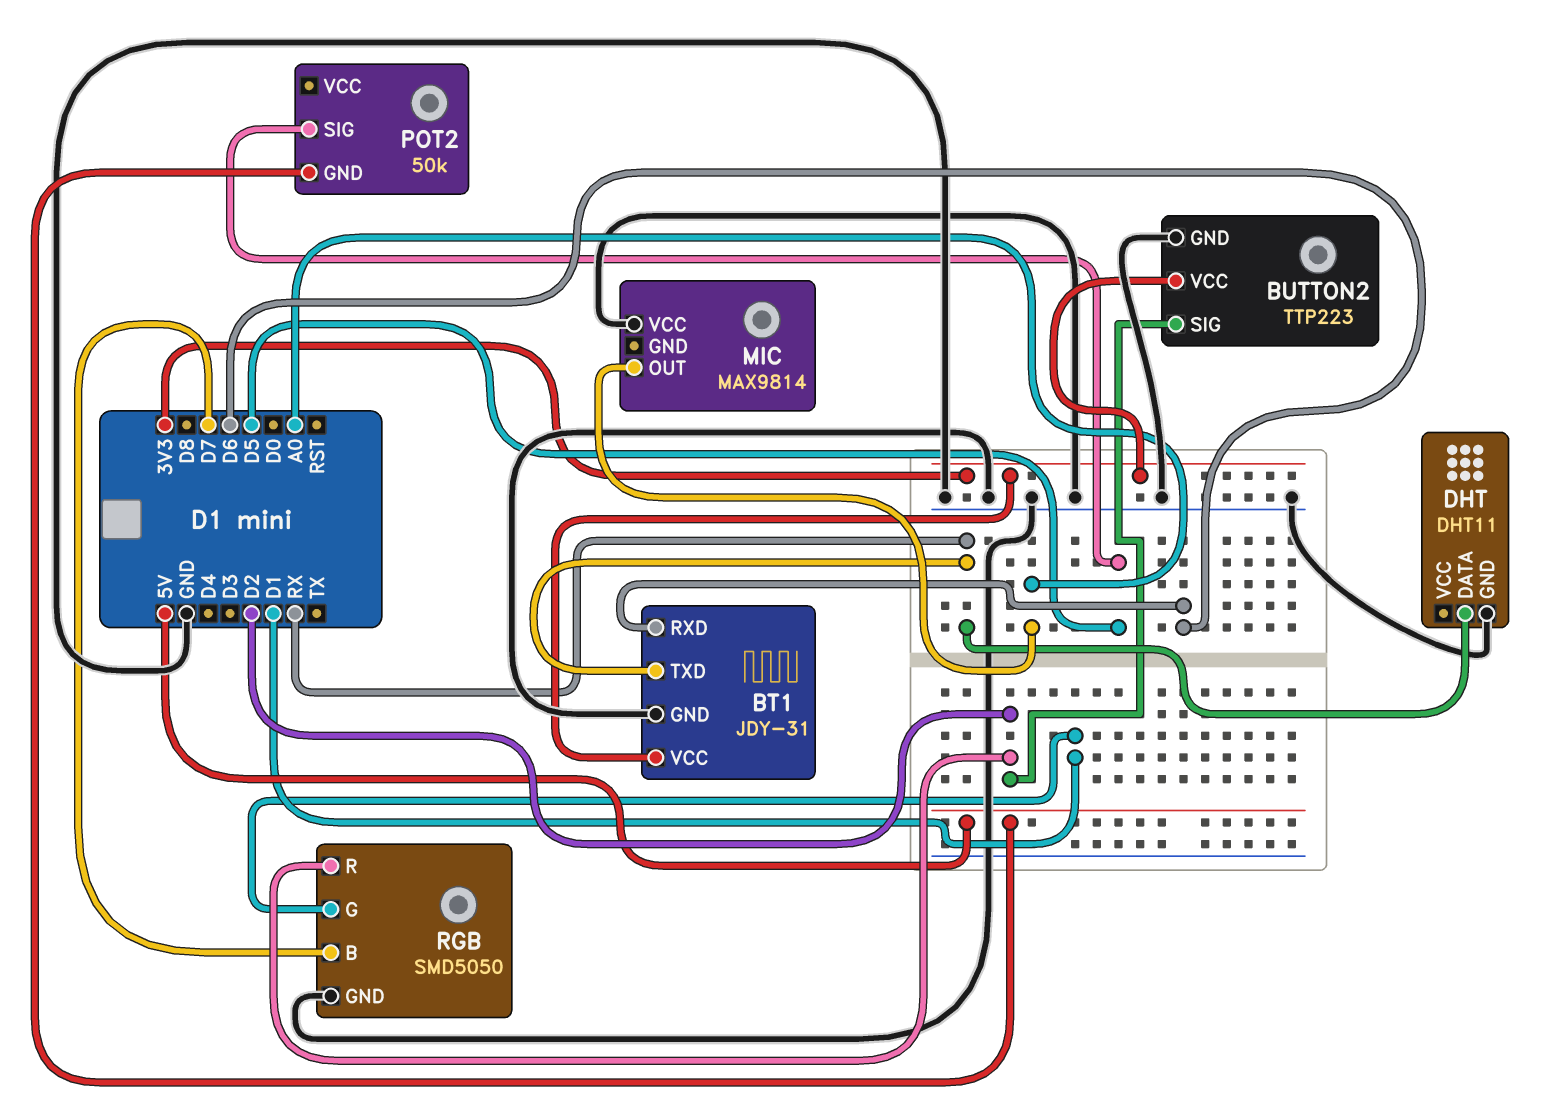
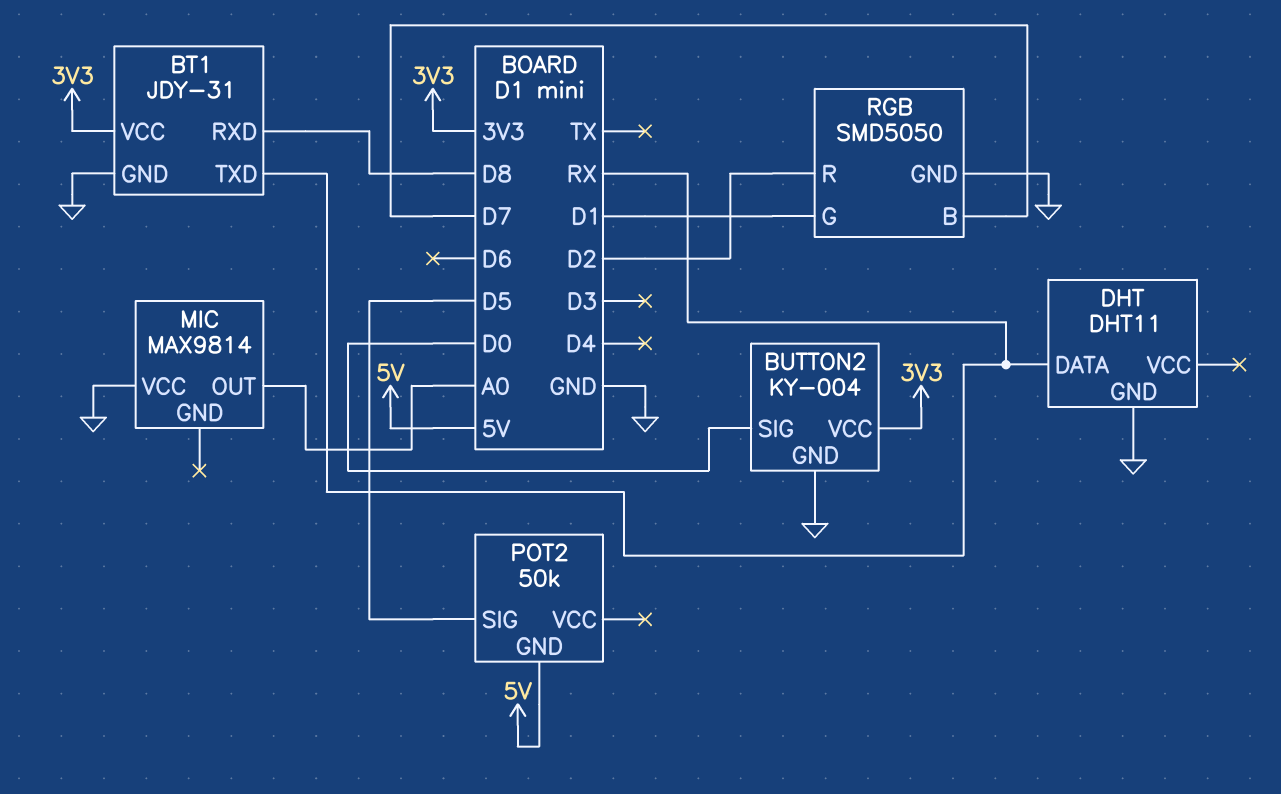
BT1 pin RXD: D6 -> D8
BUTTON2: TTP223 -> KY-004
BUTTON2 pin SIG: D2 -> D0

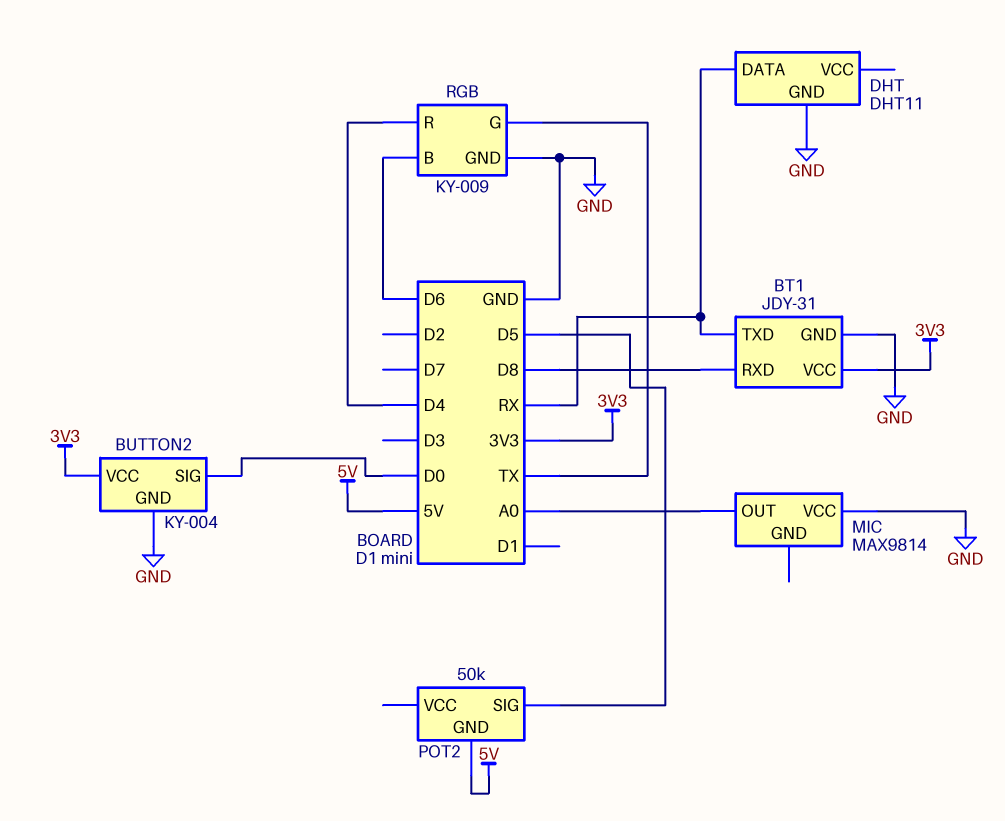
RGB: SMD5050 -> KY-009
RGB pin B: D7 -> D6
RGB pin G: D1 -> TX
RGB pin R: D2 -> D4

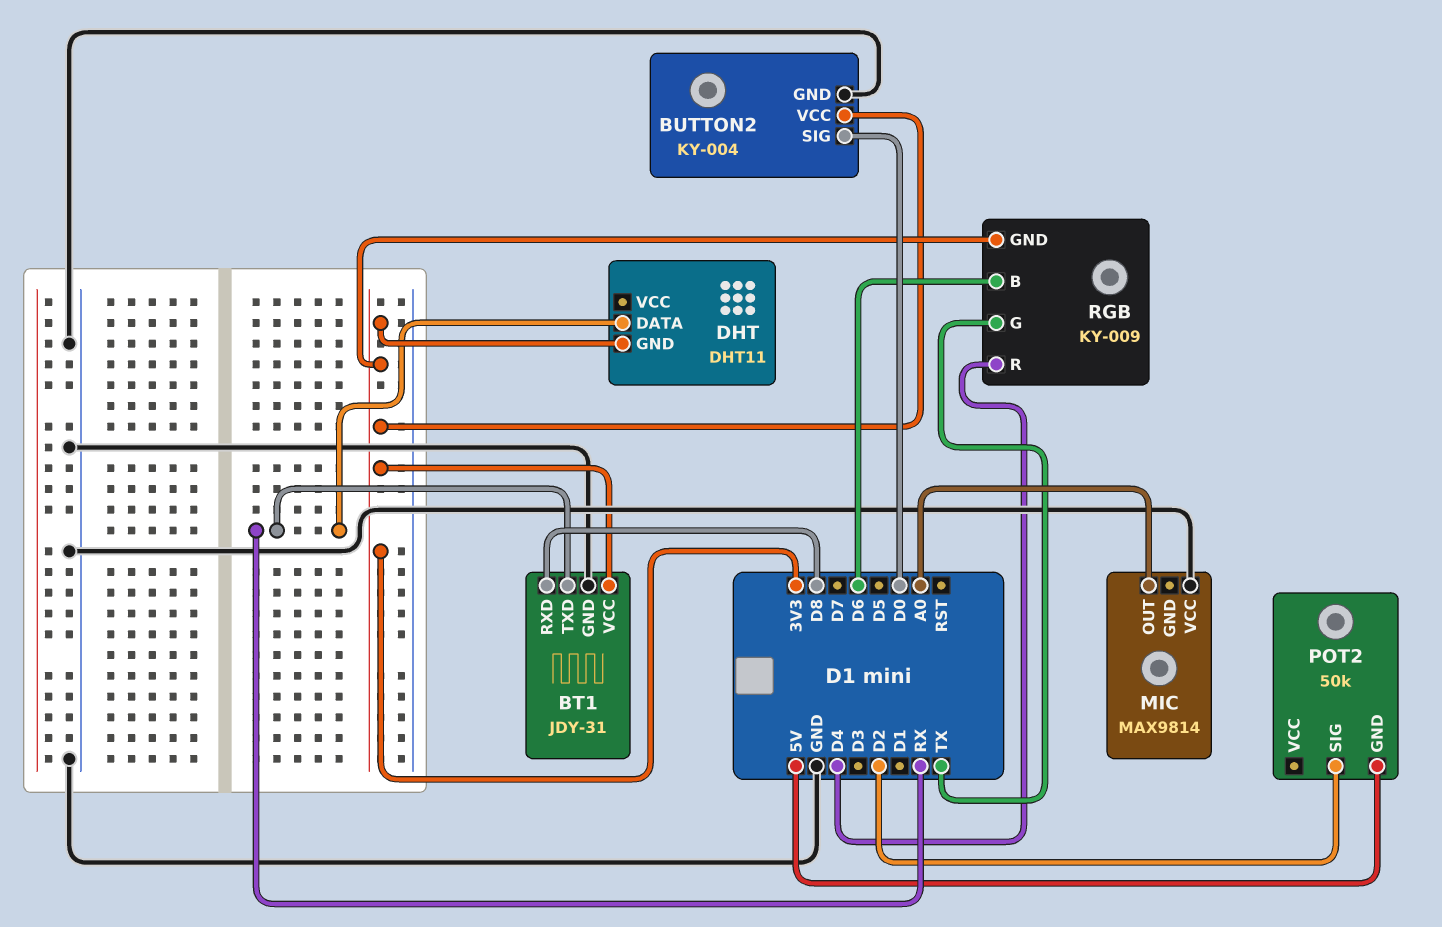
DHT pin GND: GND -> 3V3
POT2 pin SIG: D5 -> D2
RGB pin GND: GND -> 3V3

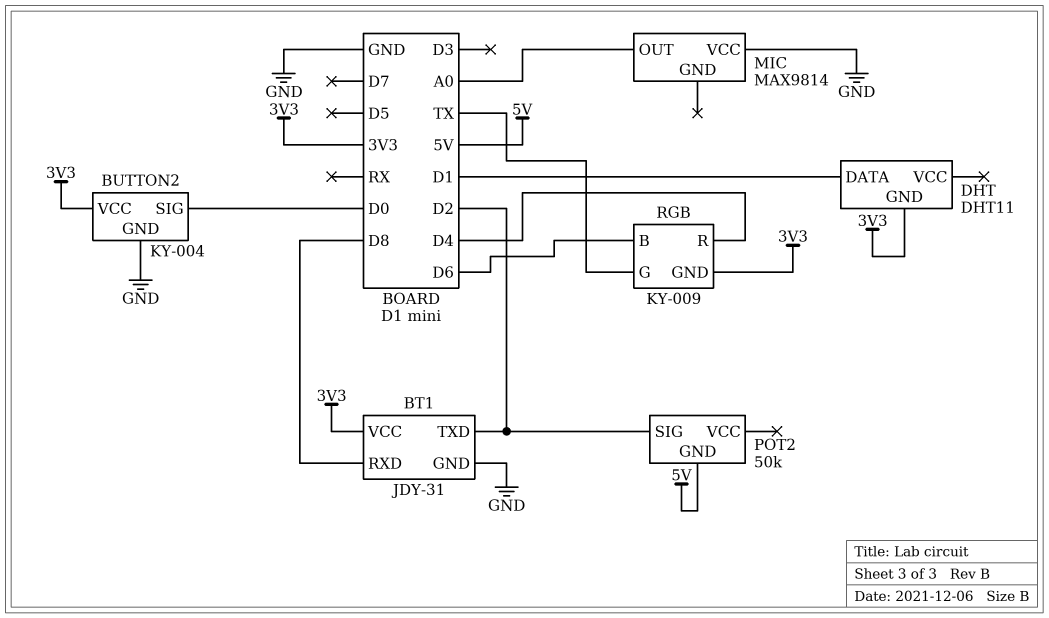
BT1 pin TXD: RX -> D2
DHT pin DATA: RX -> D1

